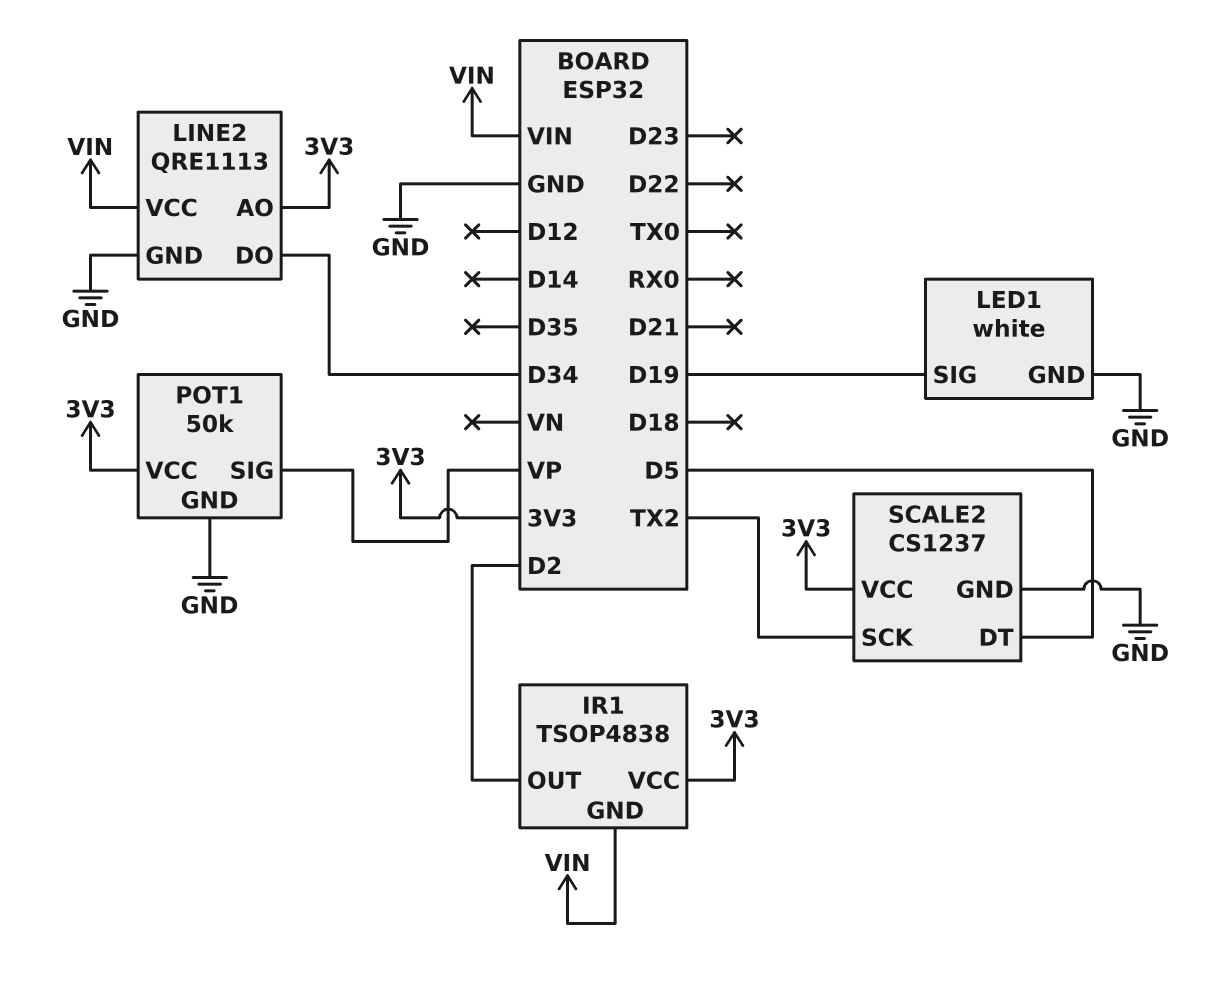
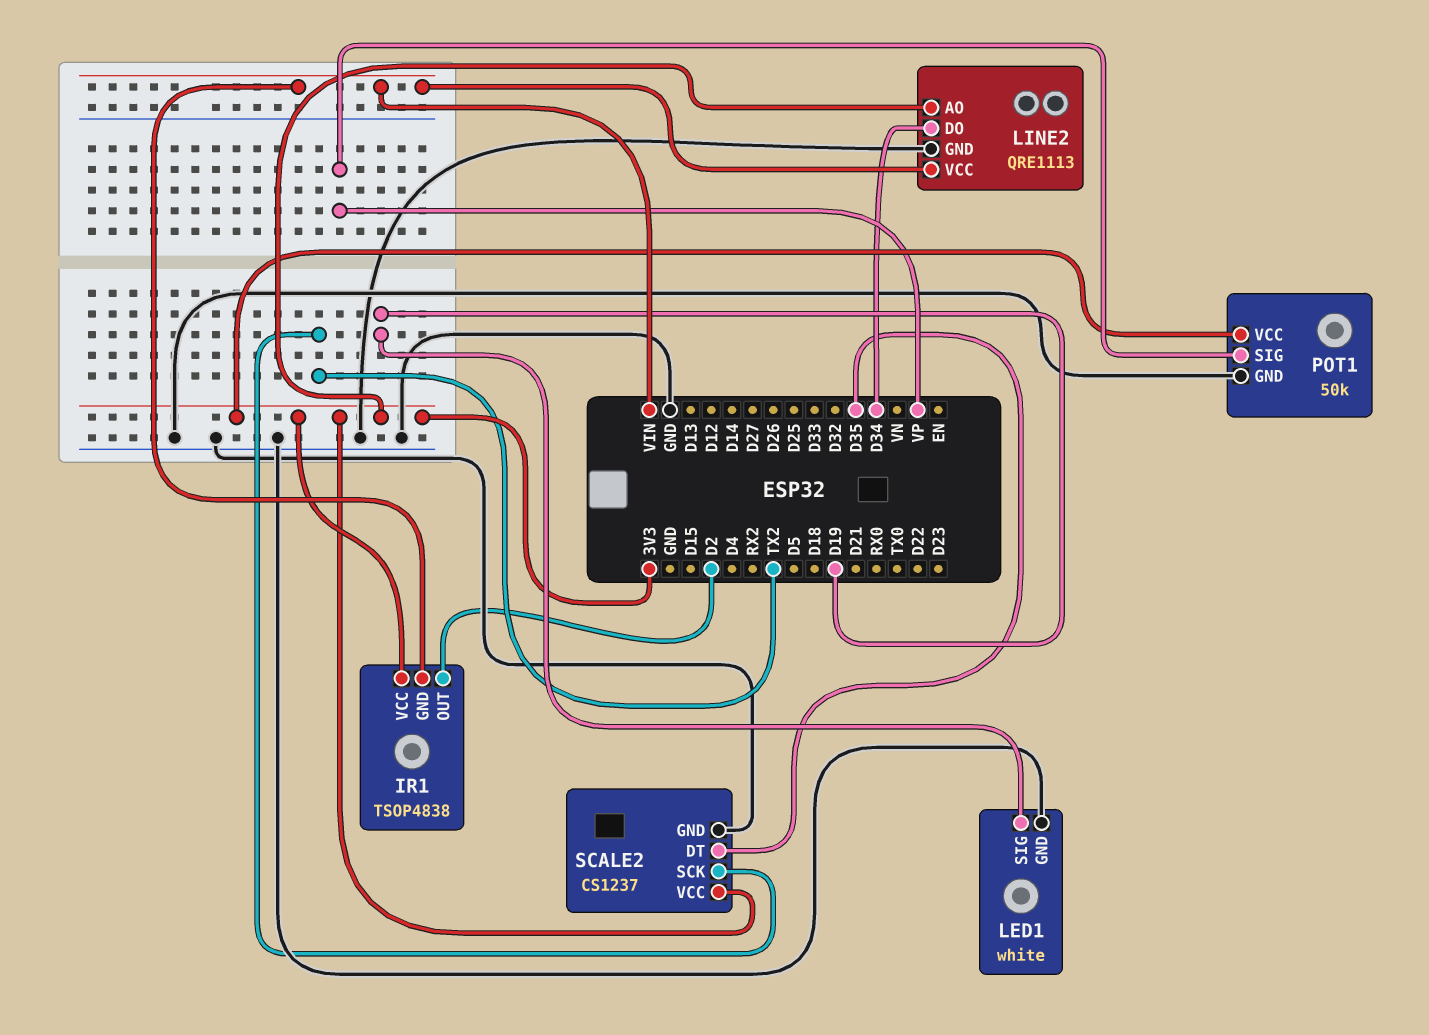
SCALE2 pin DT: D5 -> D35

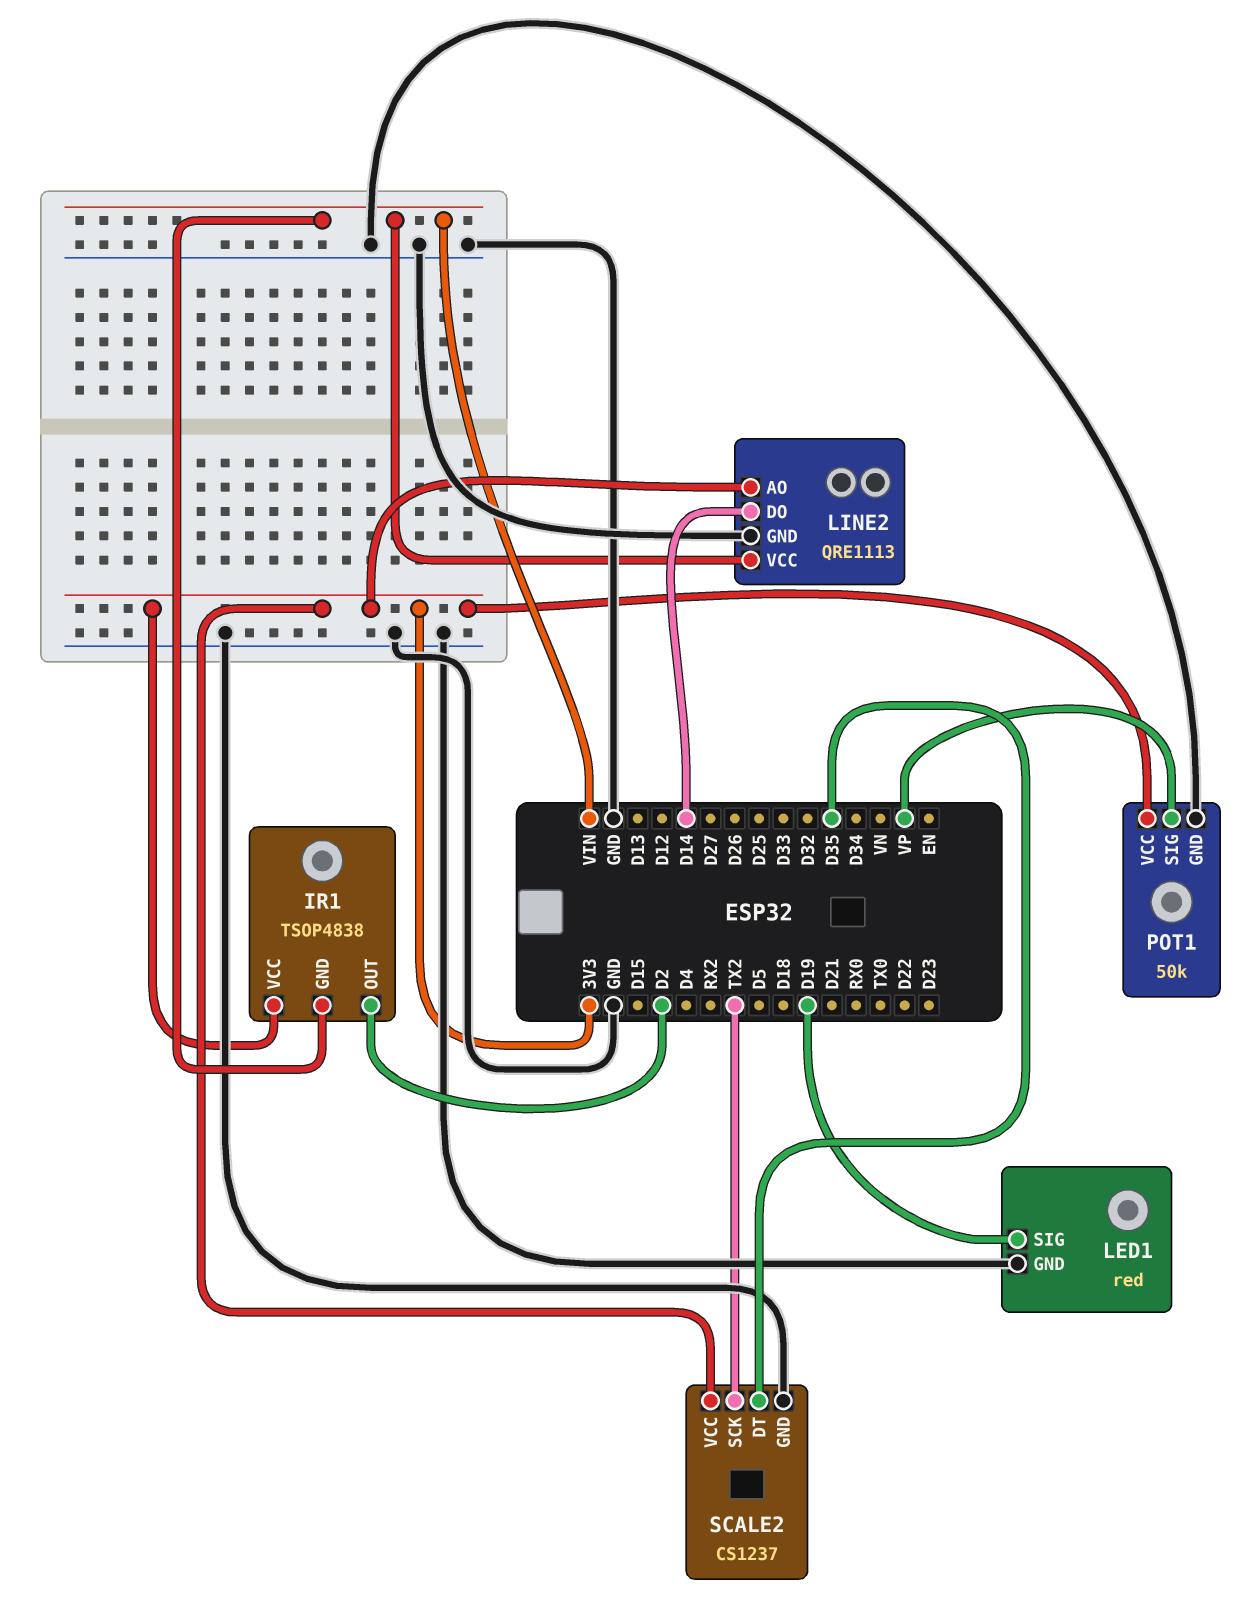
LED1: white -> red
LINE2 pin DO: D34 -> D14

